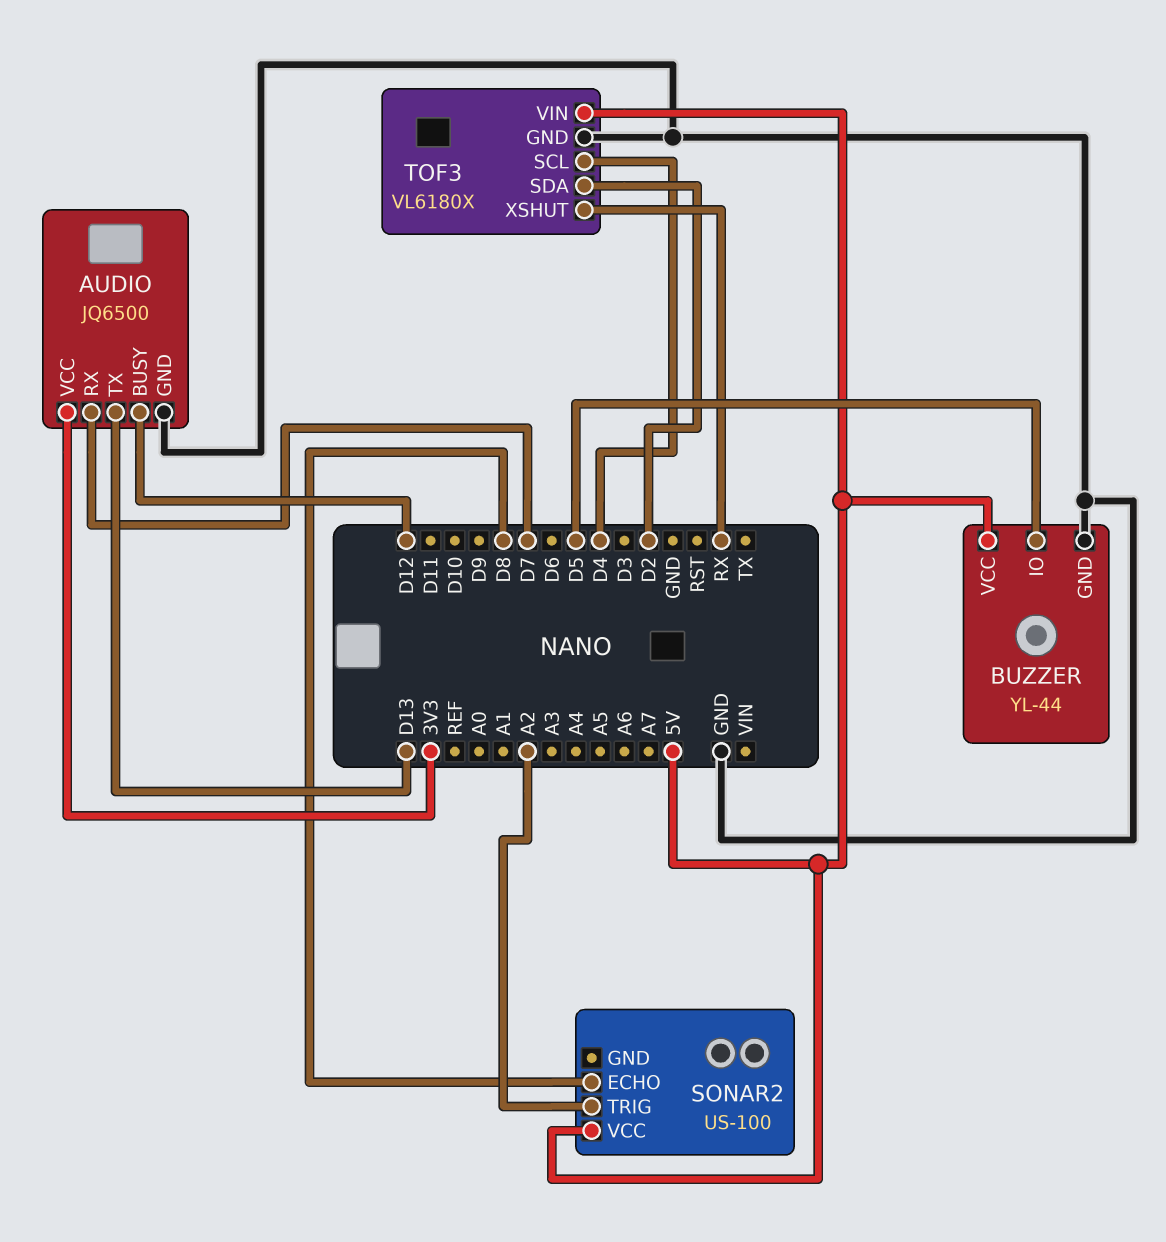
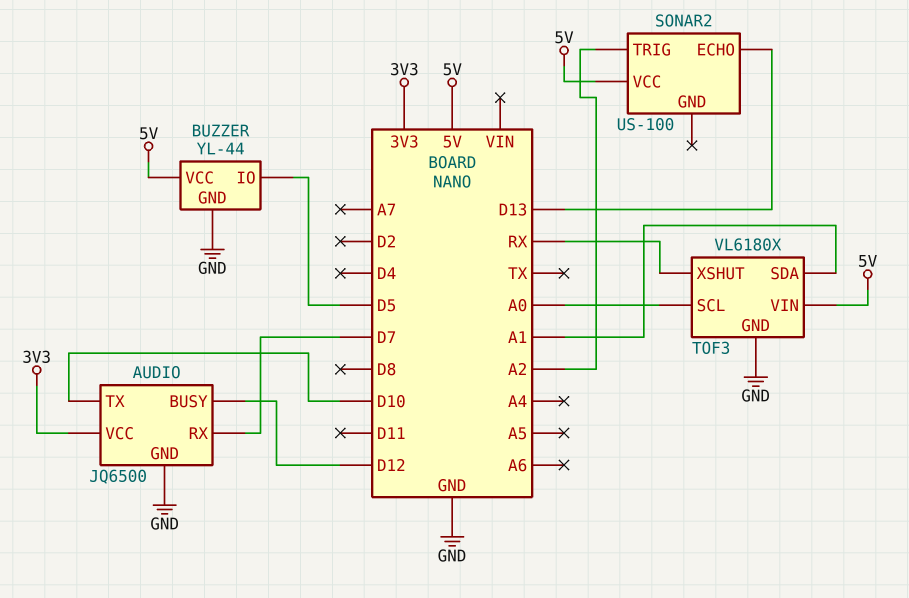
AUDIO pin TX: D13 -> D10
SONAR2 pin ECHO: D8 -> D13
TOF3 pin SCL: D4 -> A0
TOF3 pin SDA: D2 -> A1

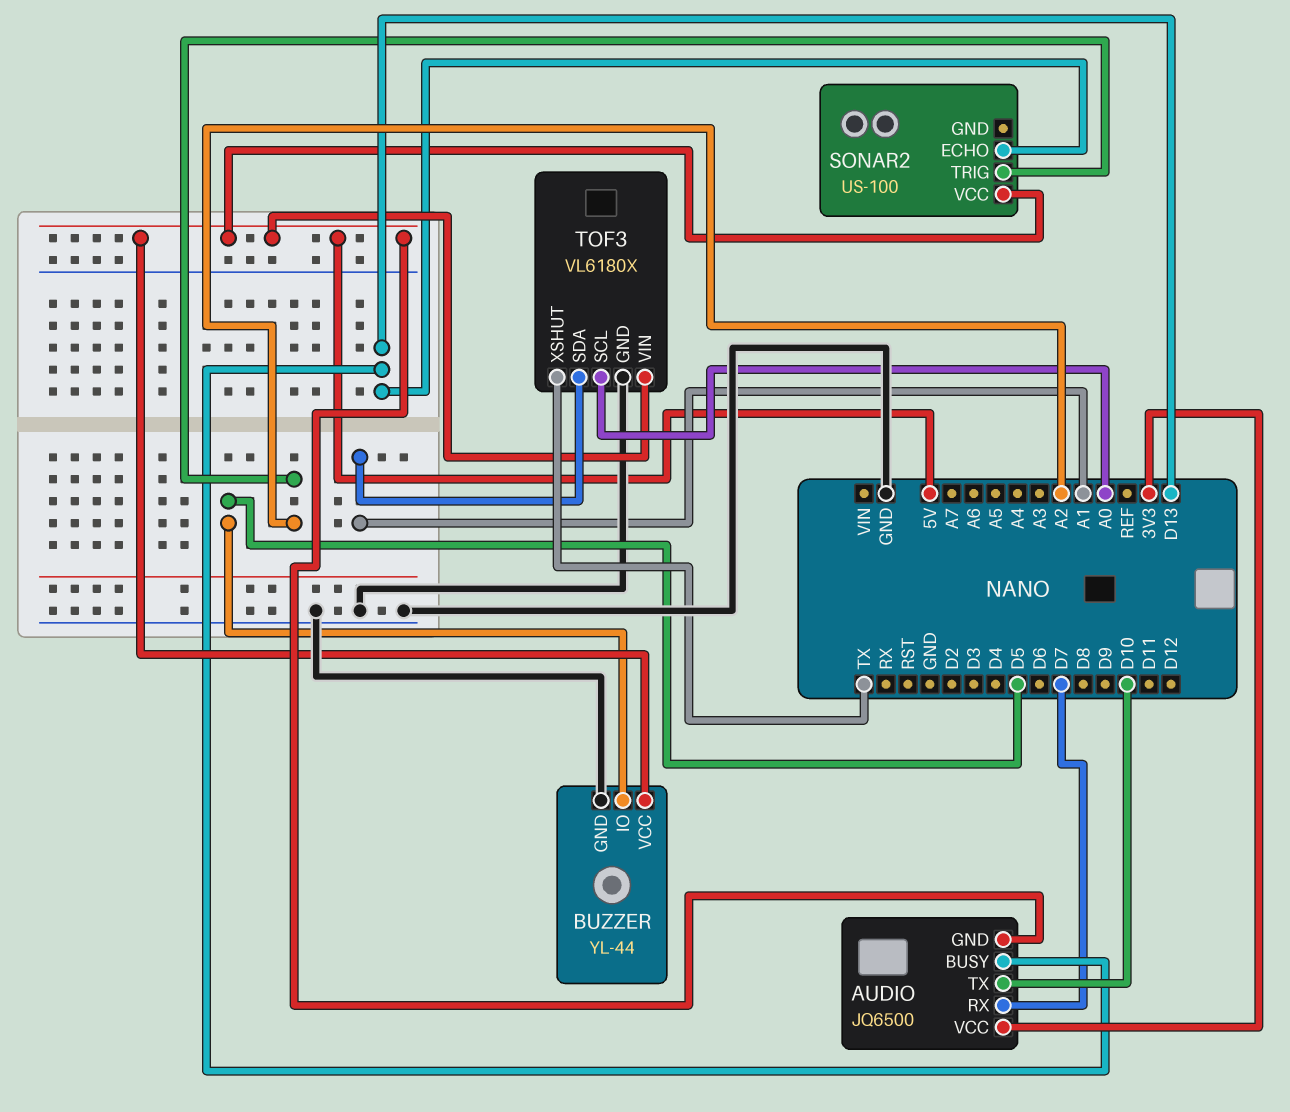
AUDIO pin BUSY: D12 -> D13
AUDIO pin GND: GND -> 5V
TOF3 pin XSHUT: RX -> TX

